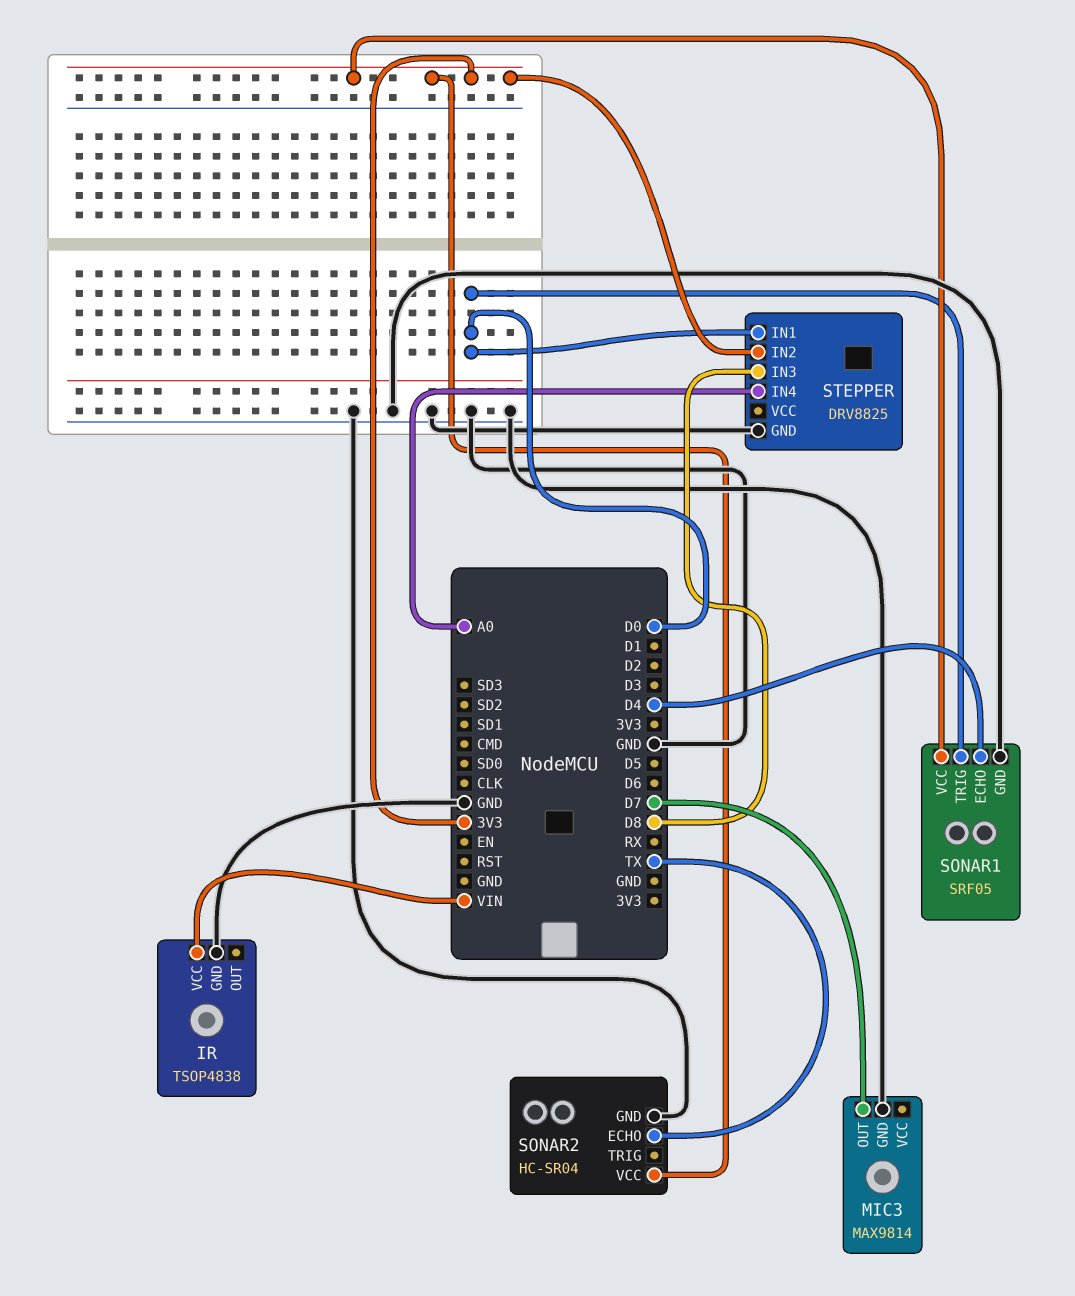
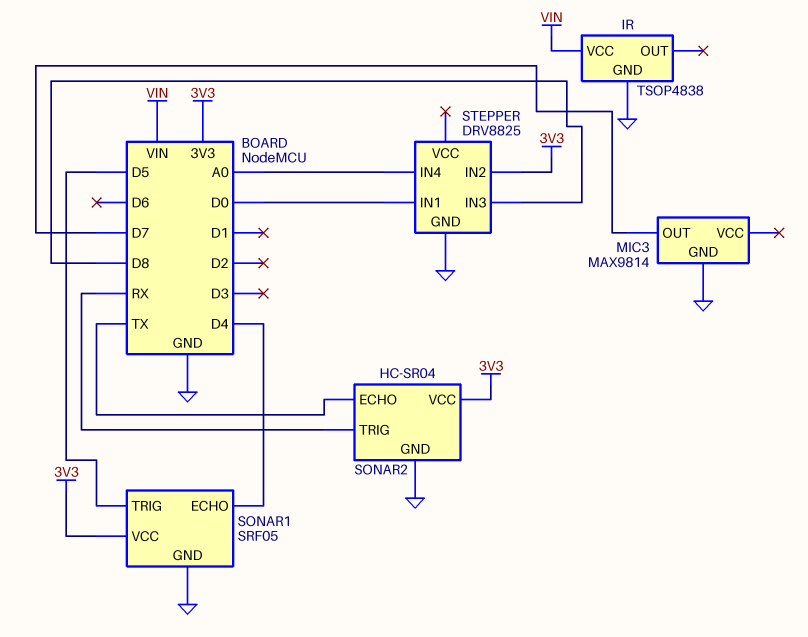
SONAR1 pin TRIG: D0 -> D5
SONAR2 pin TRIG: none -> RX

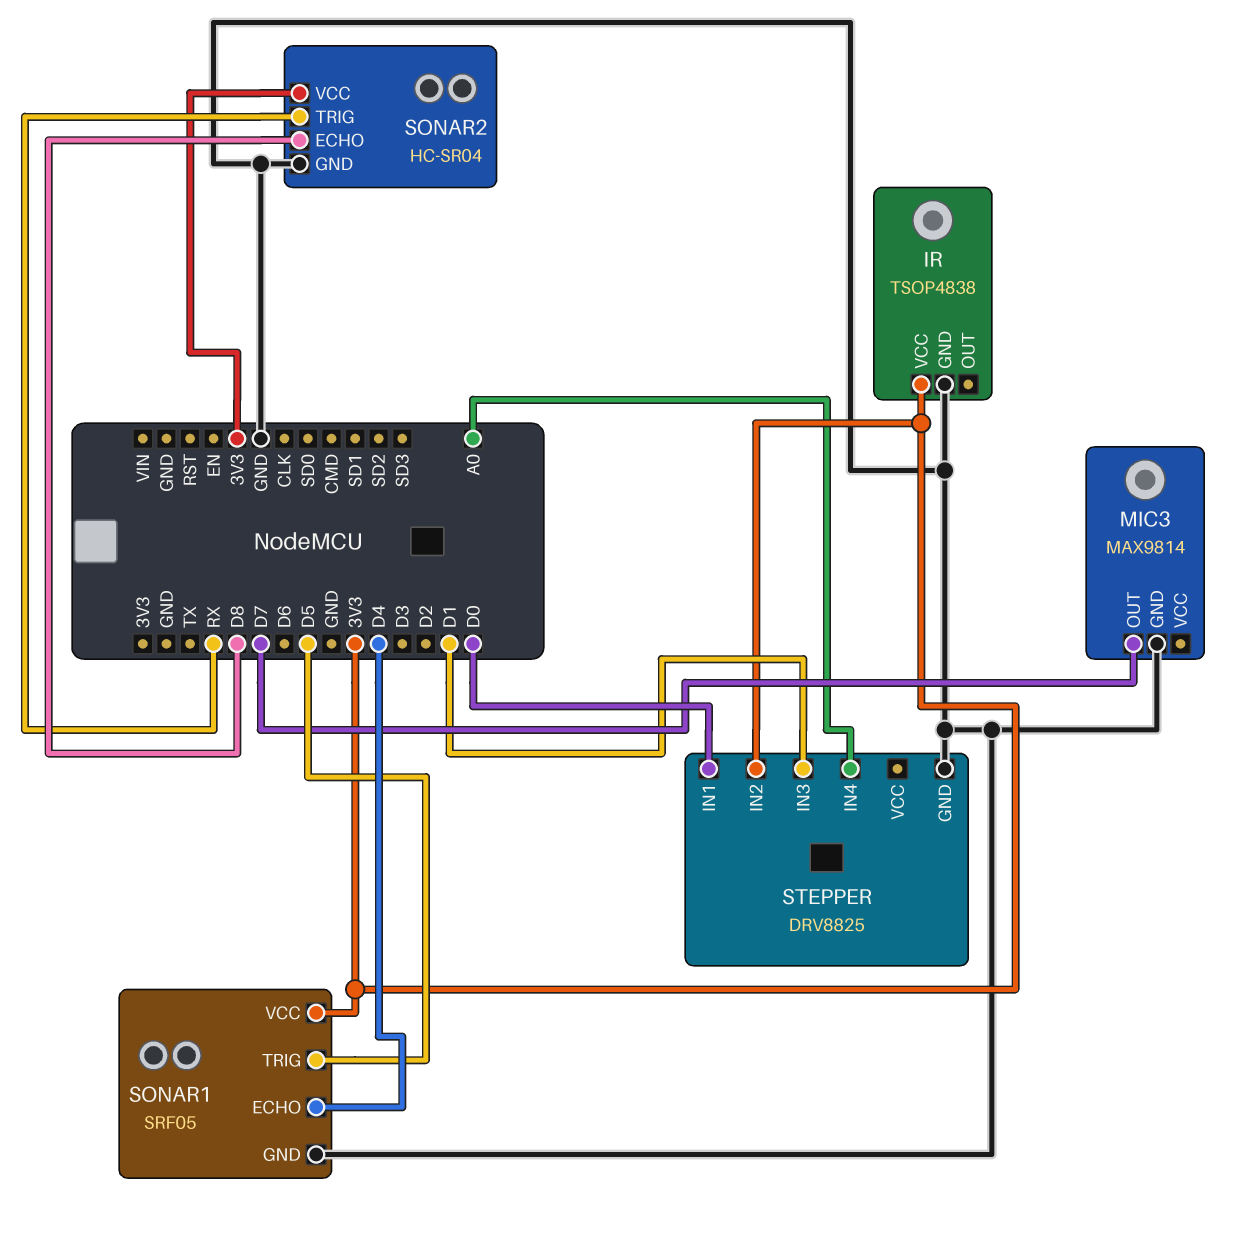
IR pin VCC: VIN -> 3V3
SONAR2 pin ECHO: TX -> D8
STEPPER pin IN3: D8 -> D1

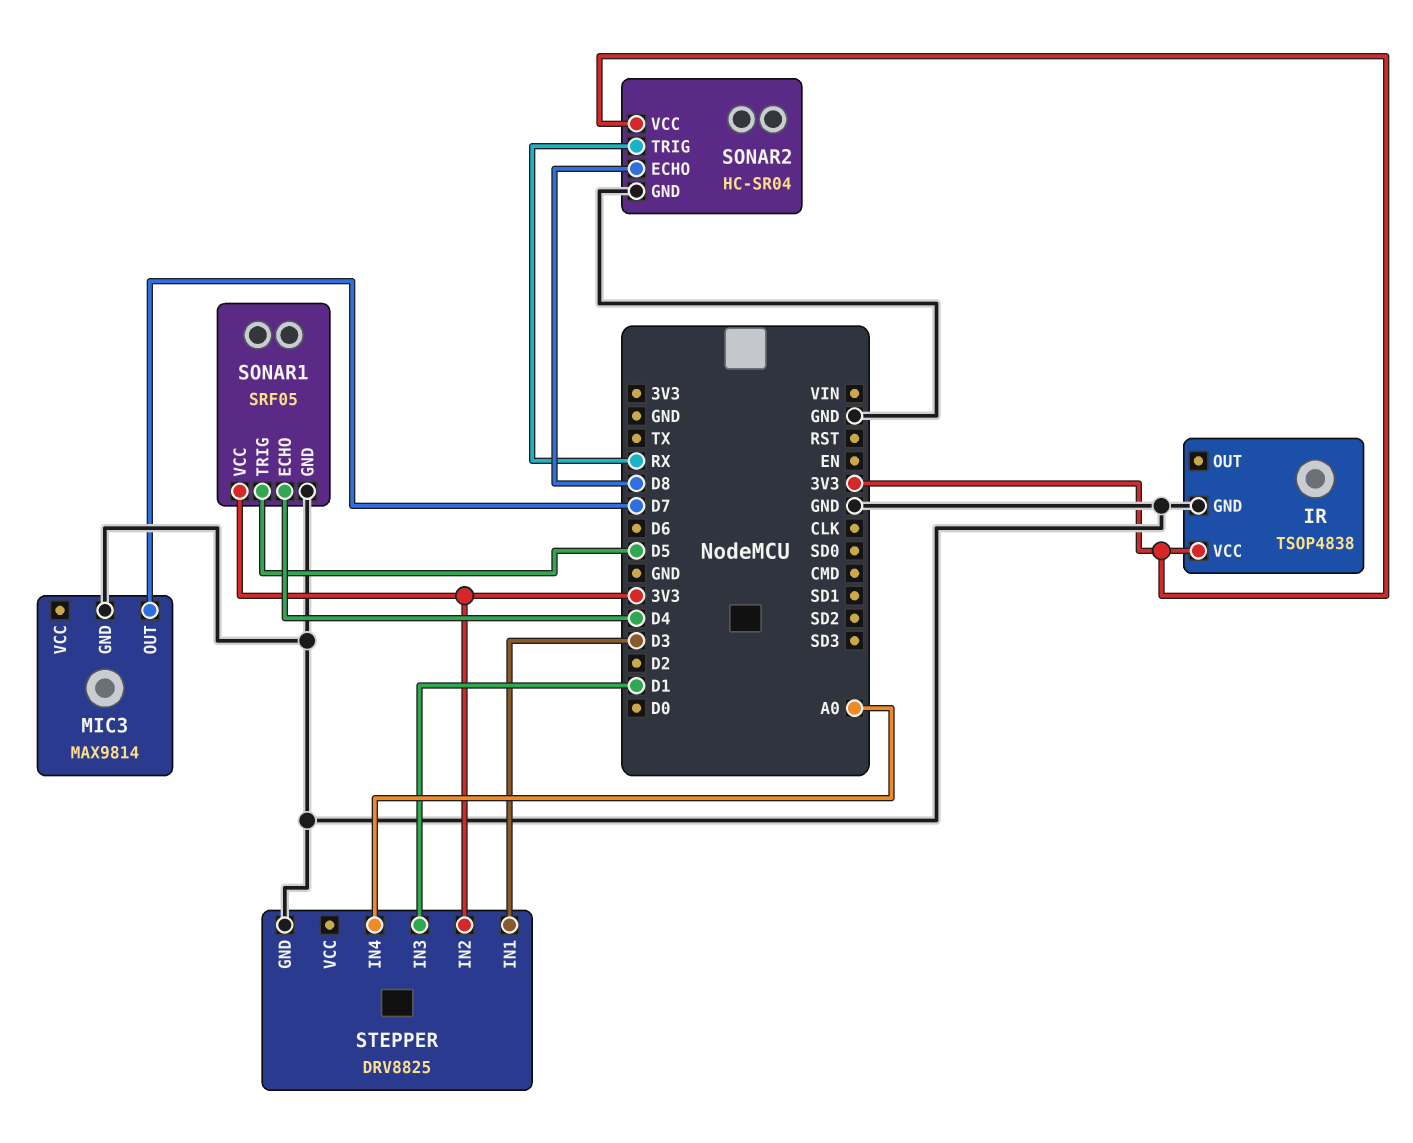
STEPPER pin IN1: D0 -> D3

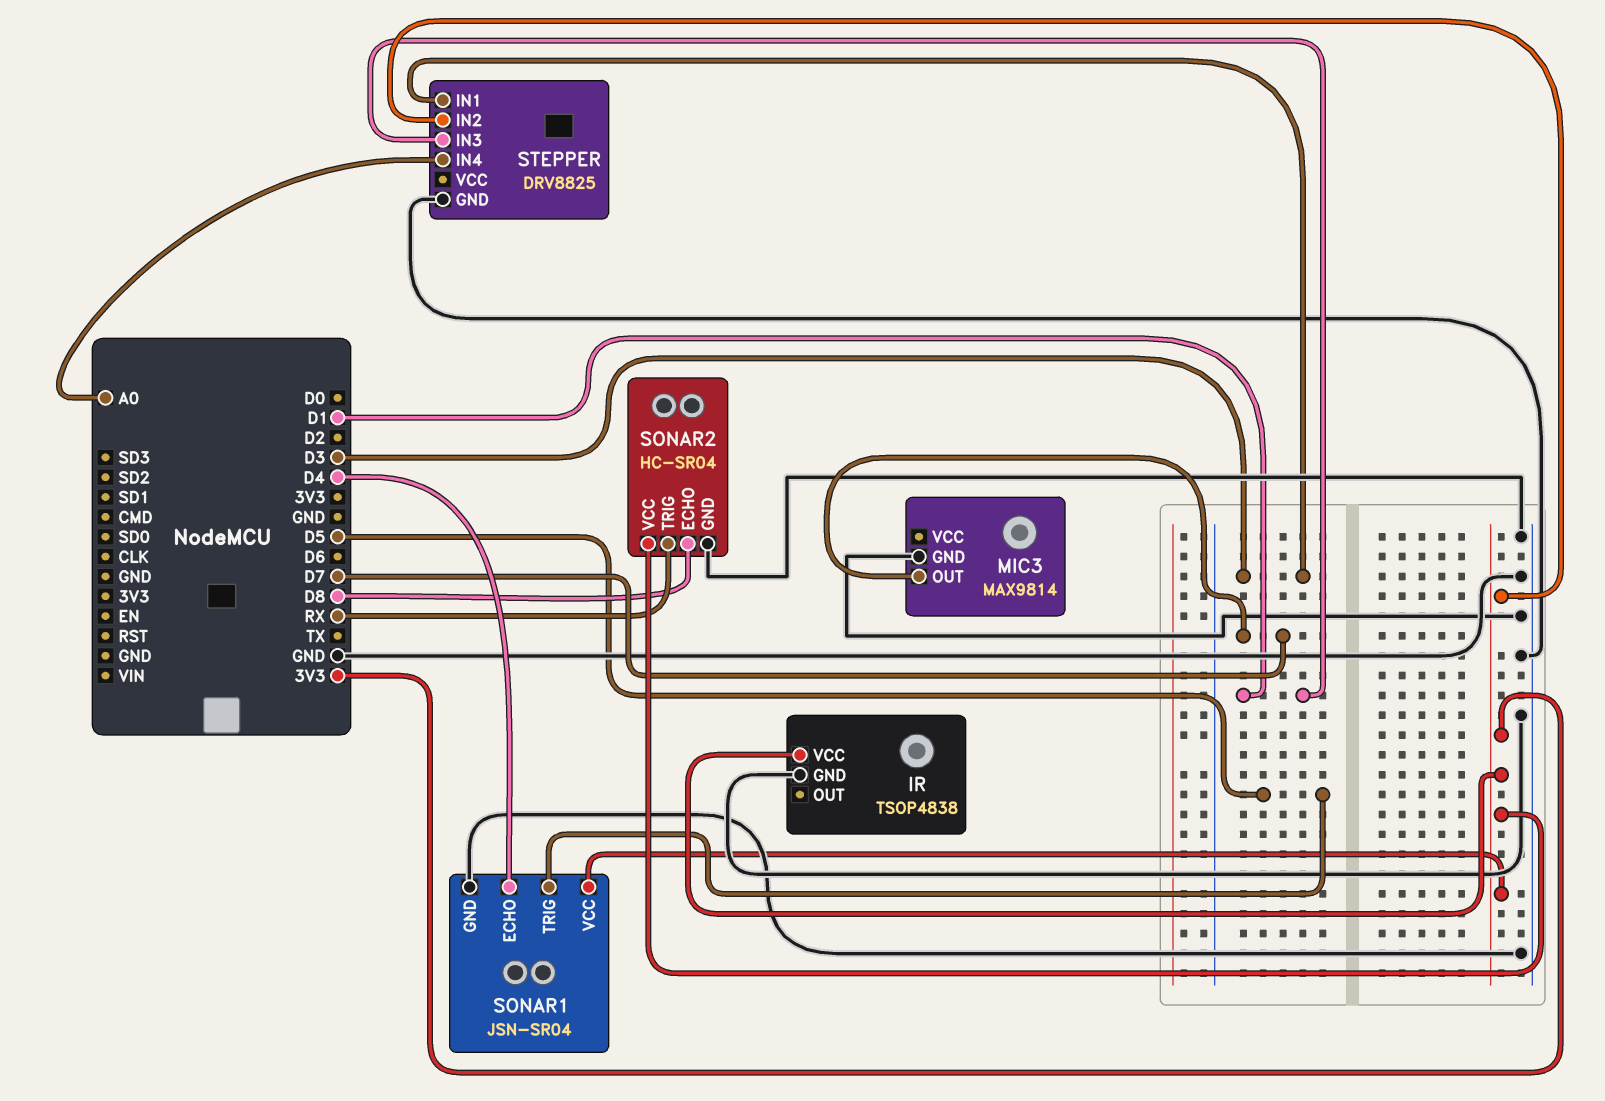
SONAR1: SRF05 -> JSN-SR04

